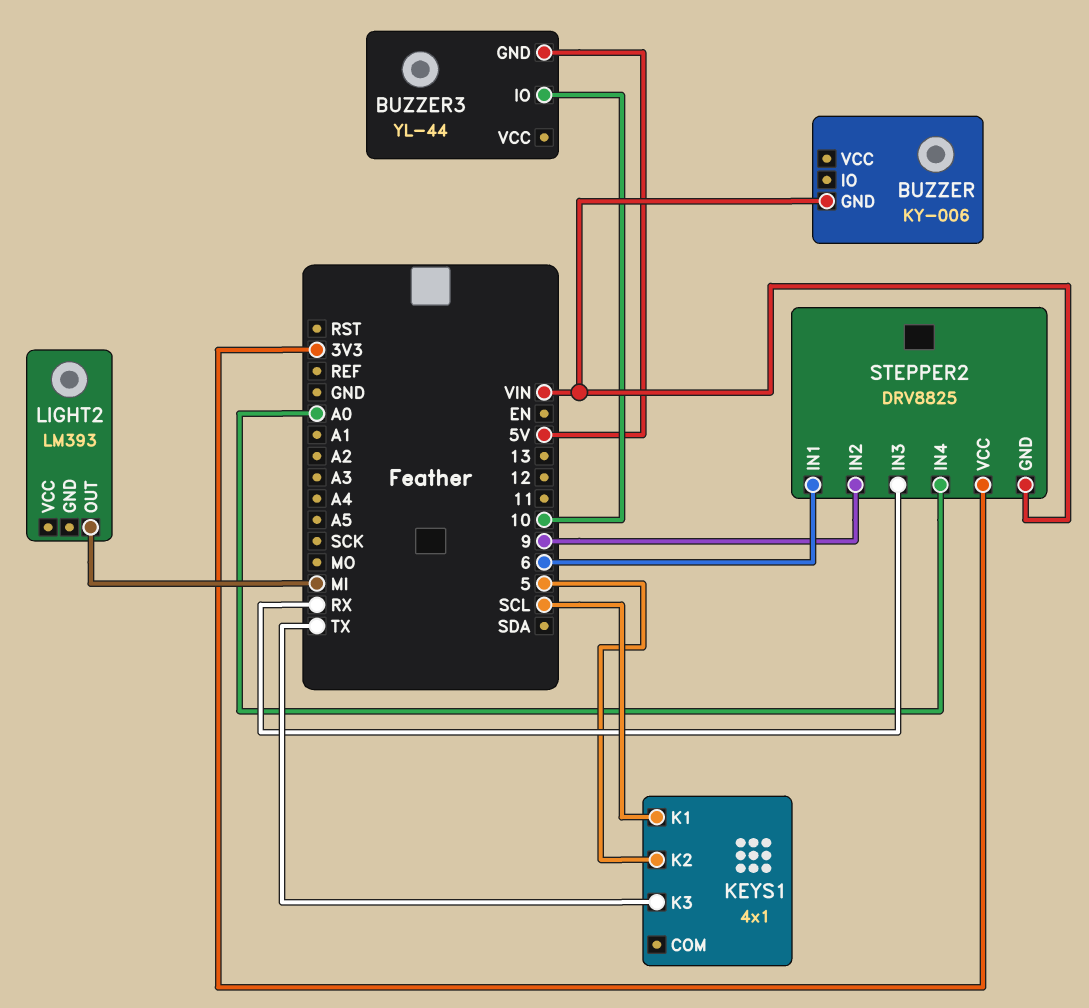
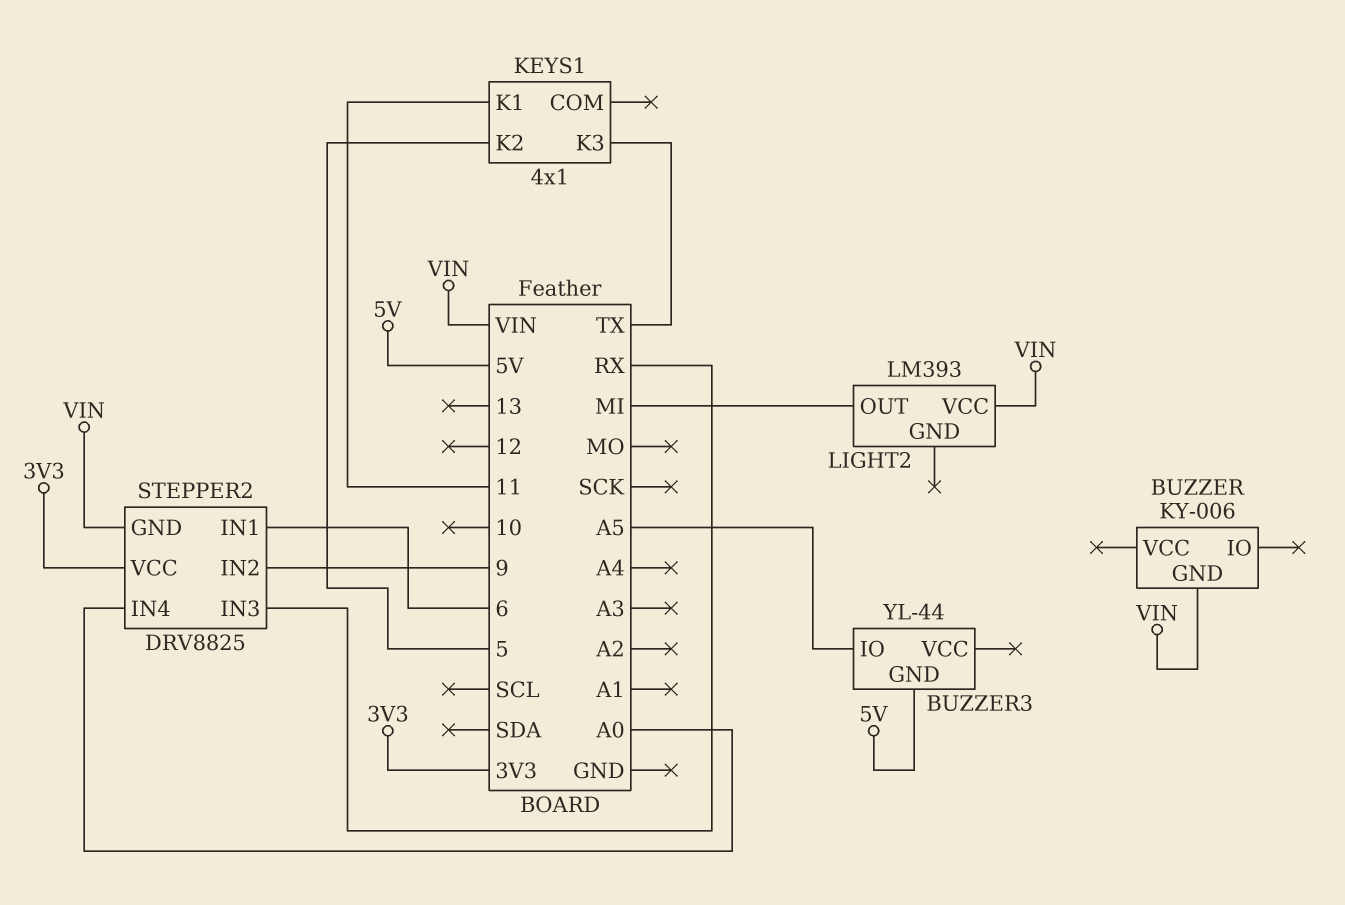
BUZZER3 pin IO: 10 -> A5
KEYS1 pin K1: SCL -> 11
LIGHT2 pin VCC: none -> VIN

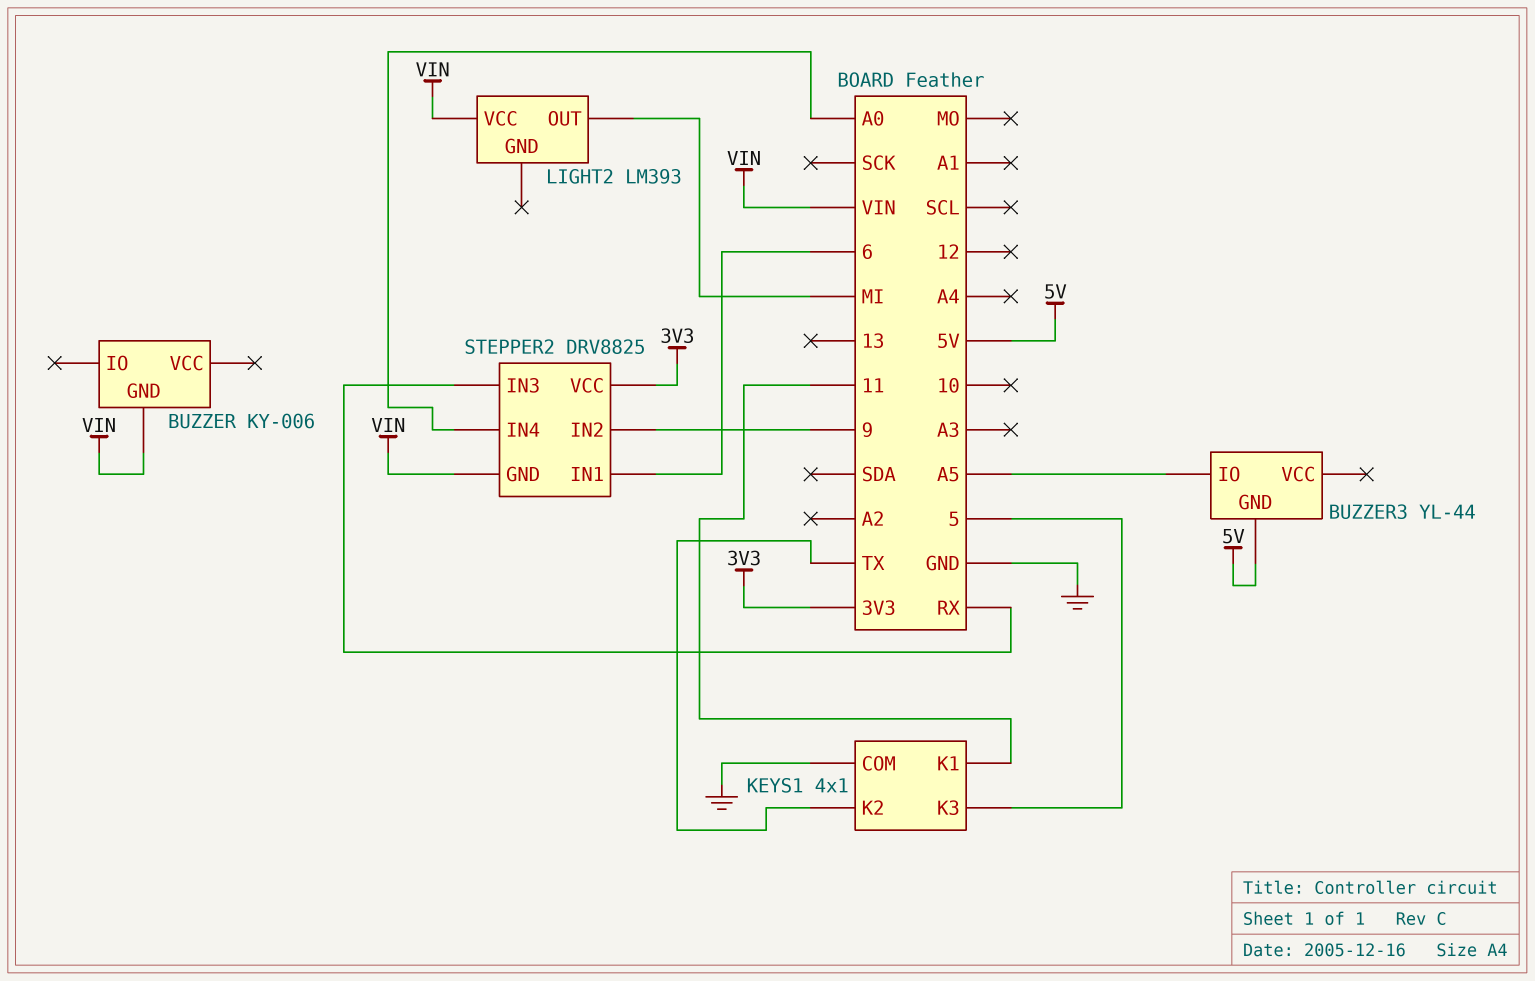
KEYS1 pin COM: none -> GND
KEYS1 pin K2: 5 -> TX
KEYS1 pin K3: TX -> 5

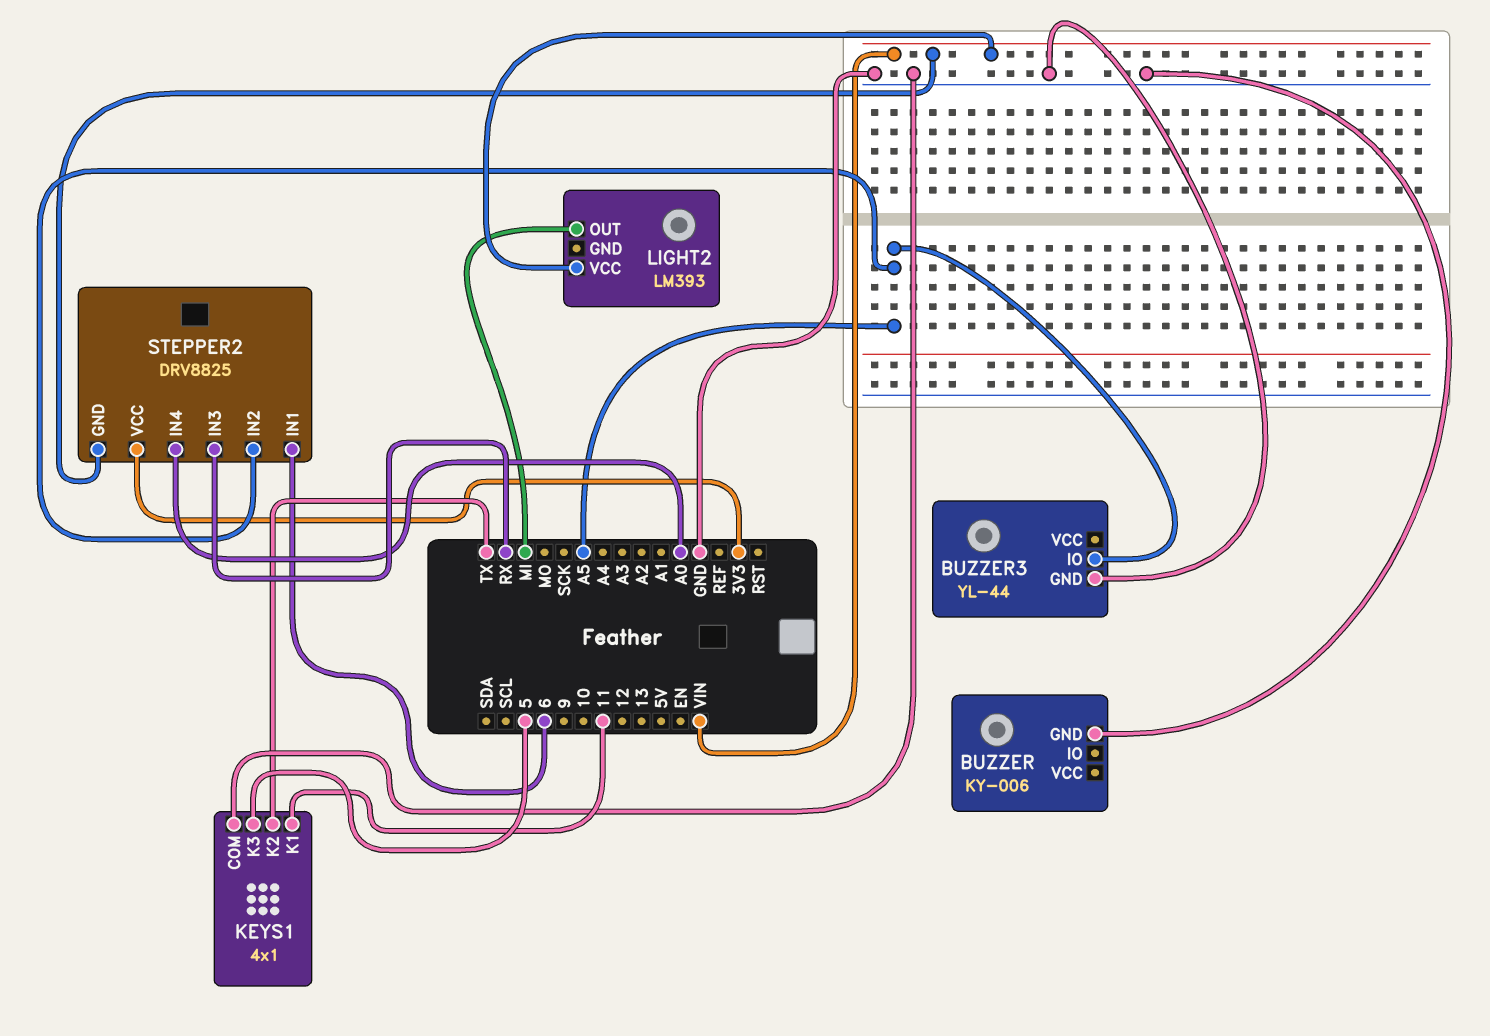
BUZZER pin GND: VIN -> GND
BUZZER3 pin GND: 5V -> GND
STEPPER2 pin IN2: 9 -> A5

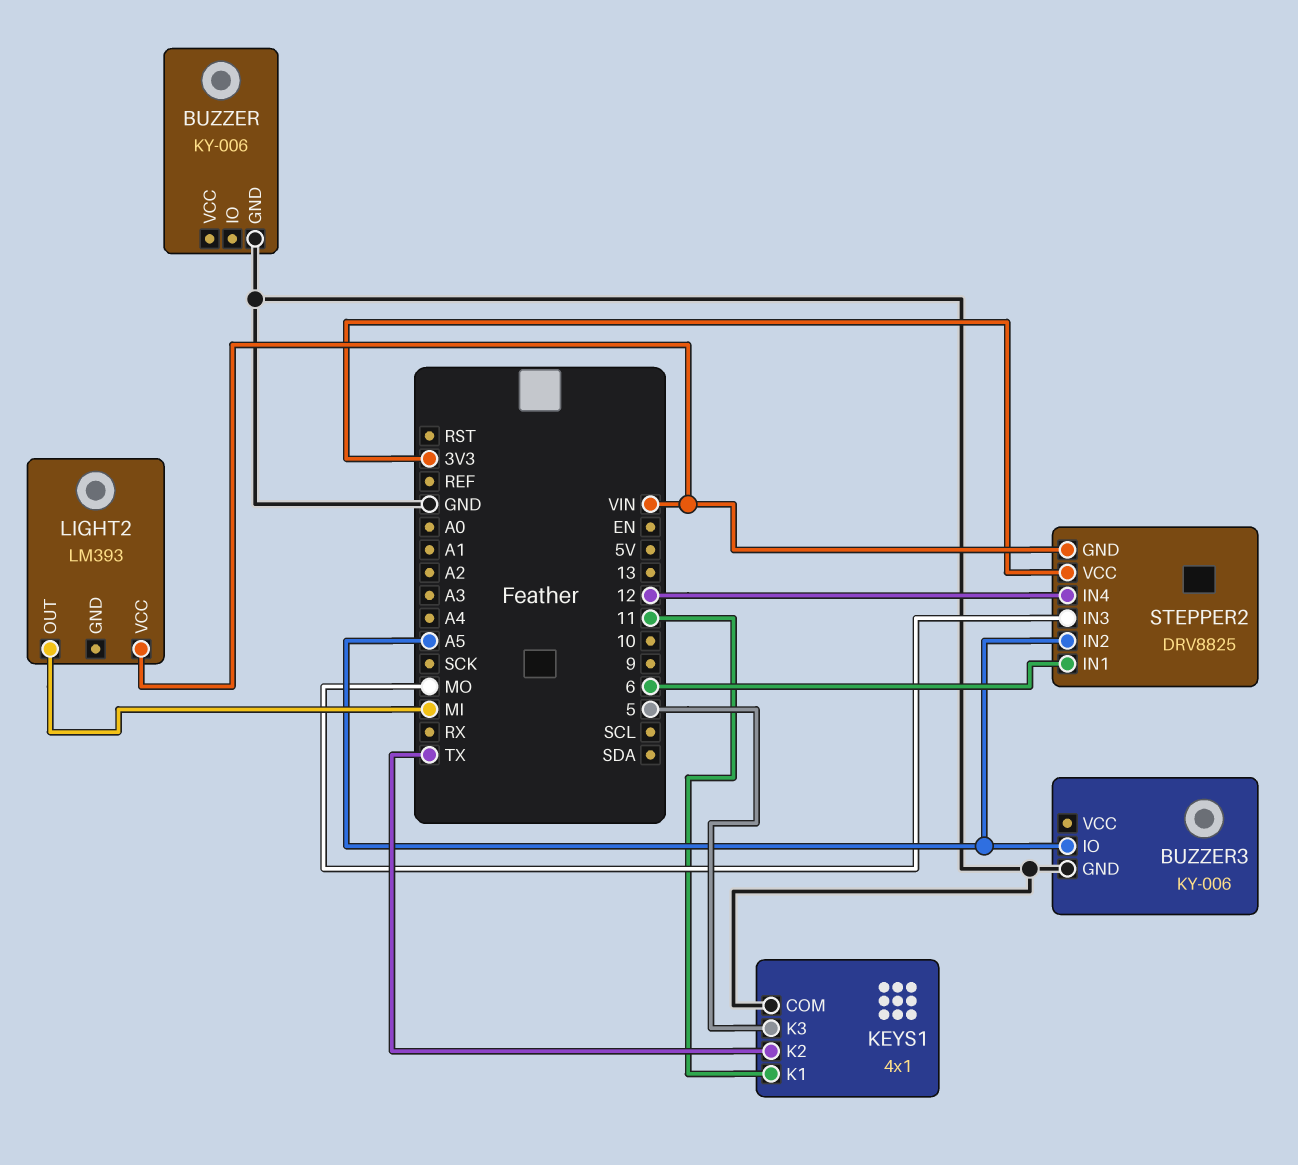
BUZZER3: YL-44 -> KY-006
STEPPER2 pin IN3: RX -> MO
STEPPER2 pin IN4: A0 -> 12

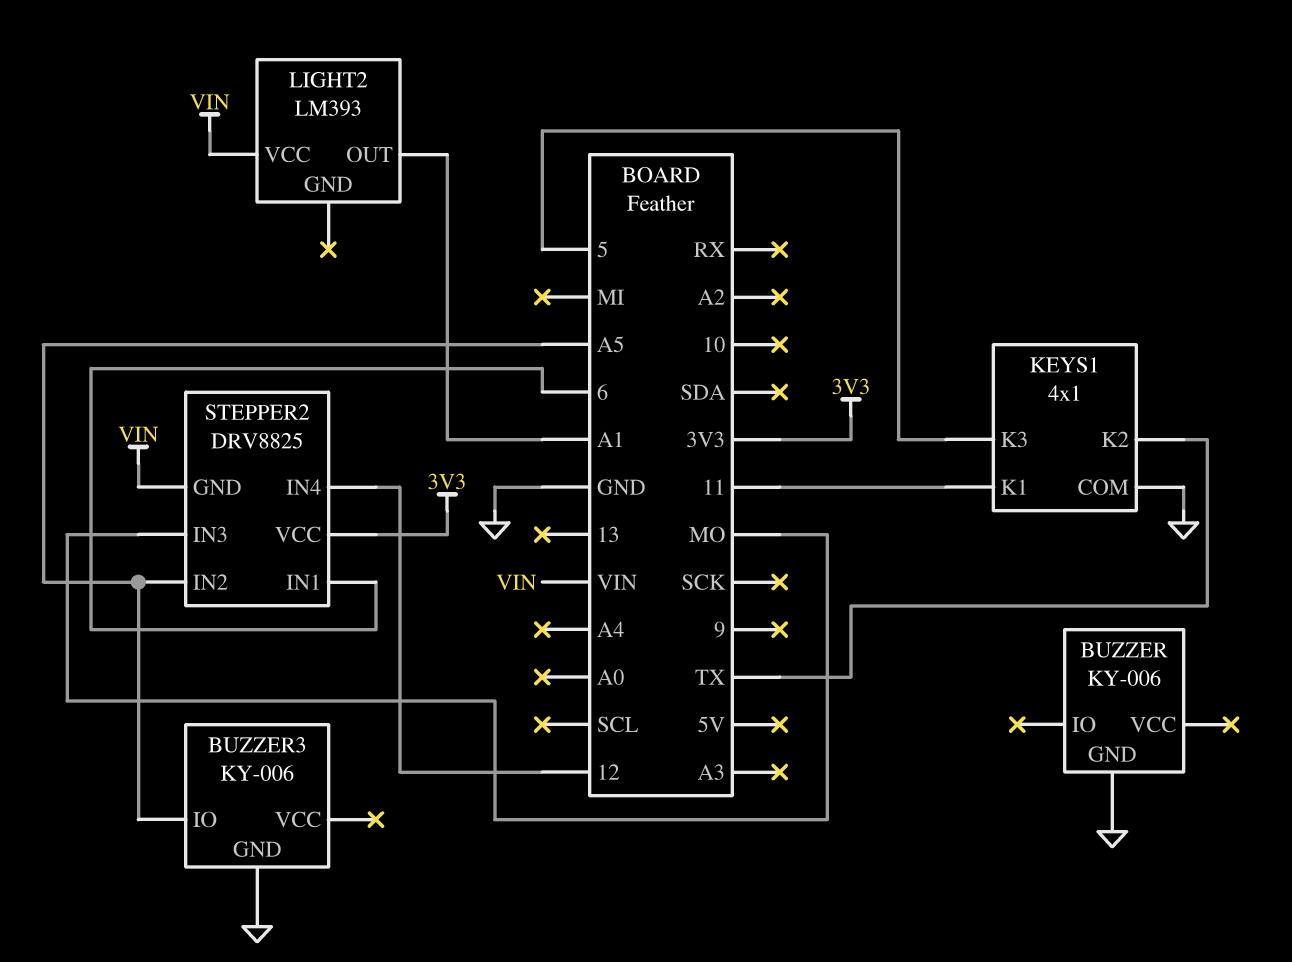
LIGHT2 pin OUT: MI -> A1

